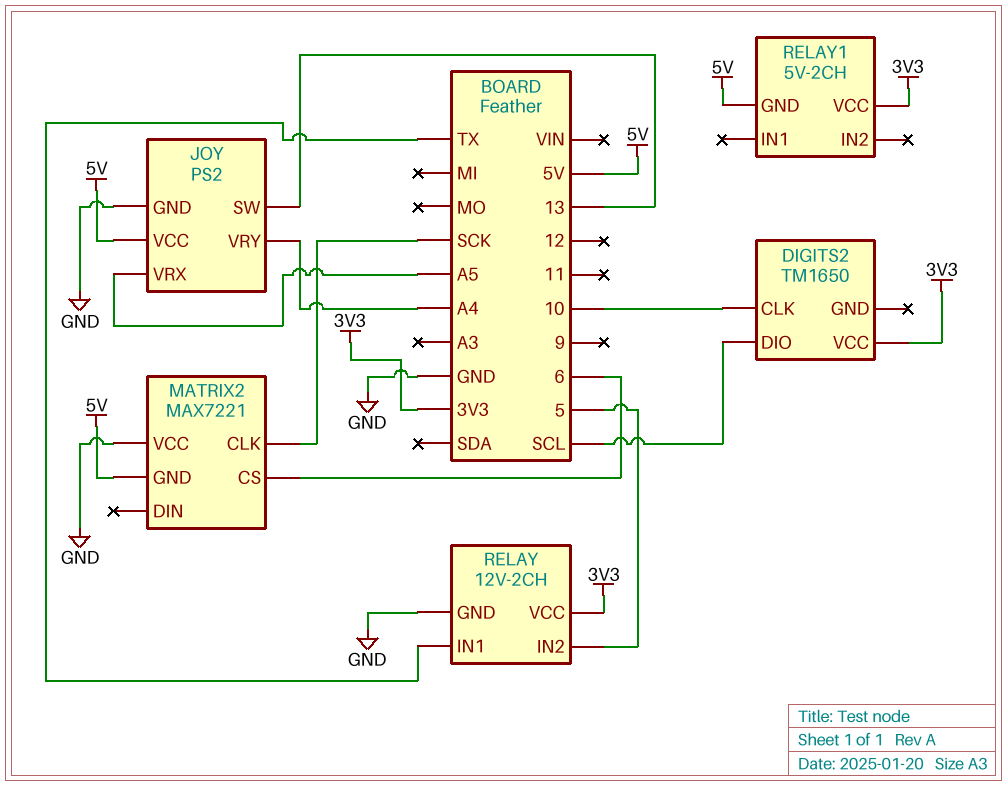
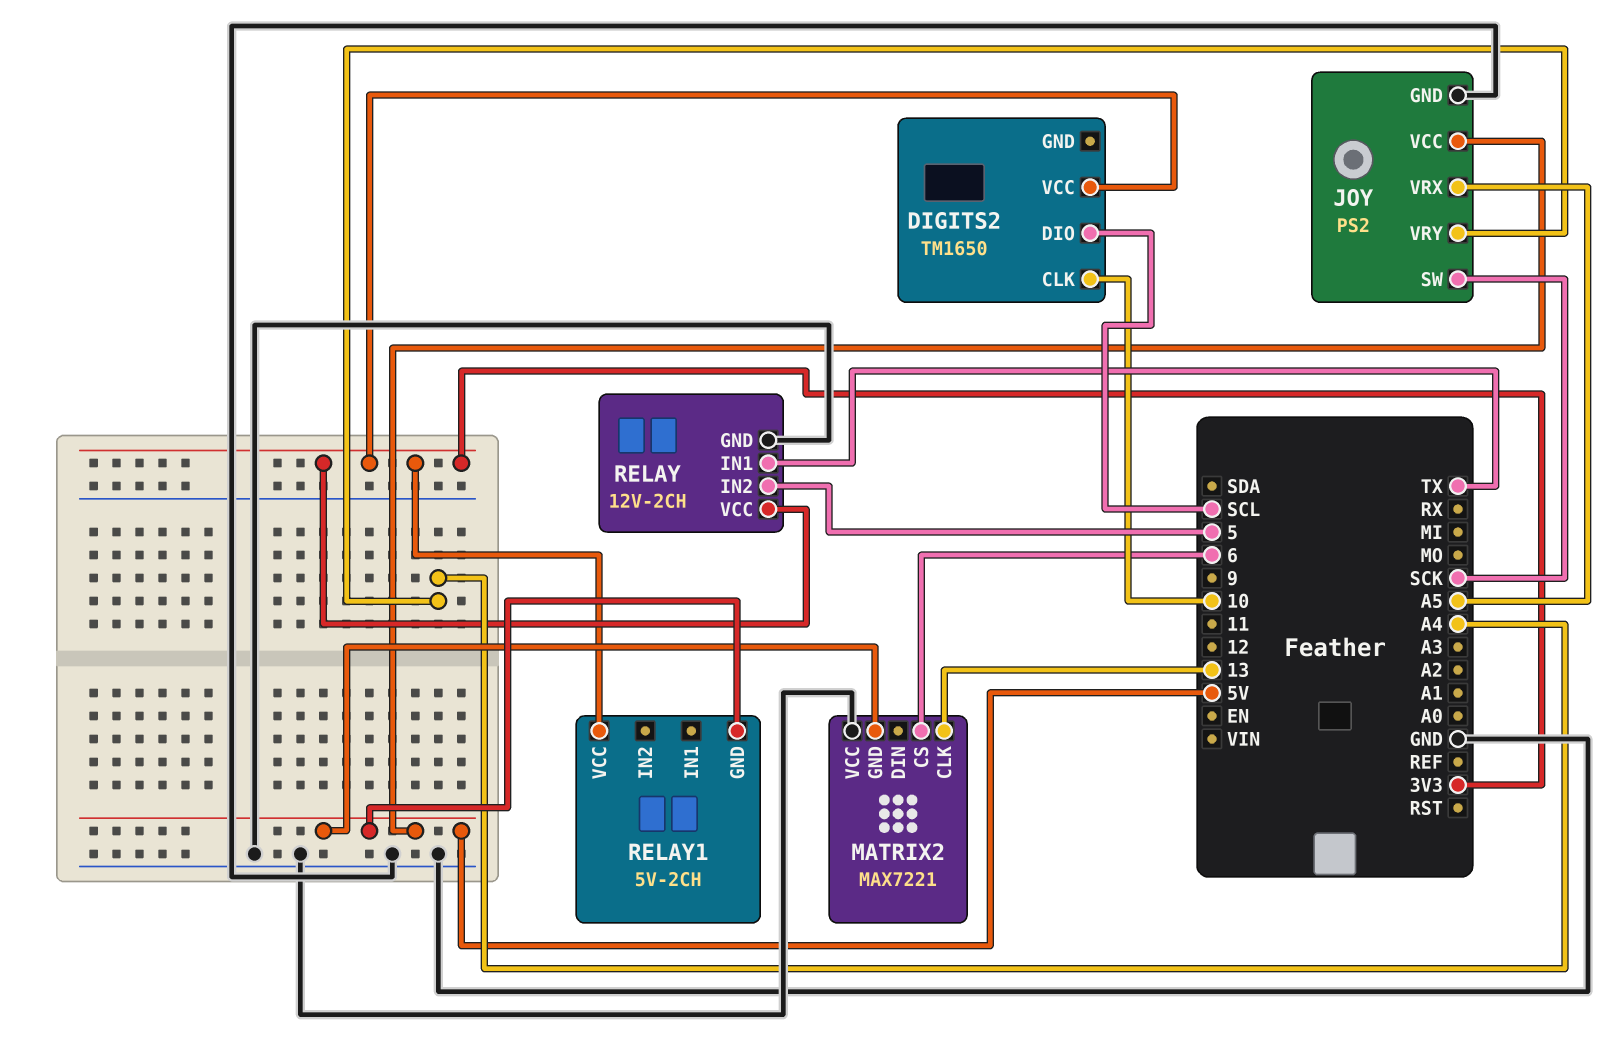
JOY pin SW: 13 -> SCK
MATRIX2 pin CLK: SCK -> 13

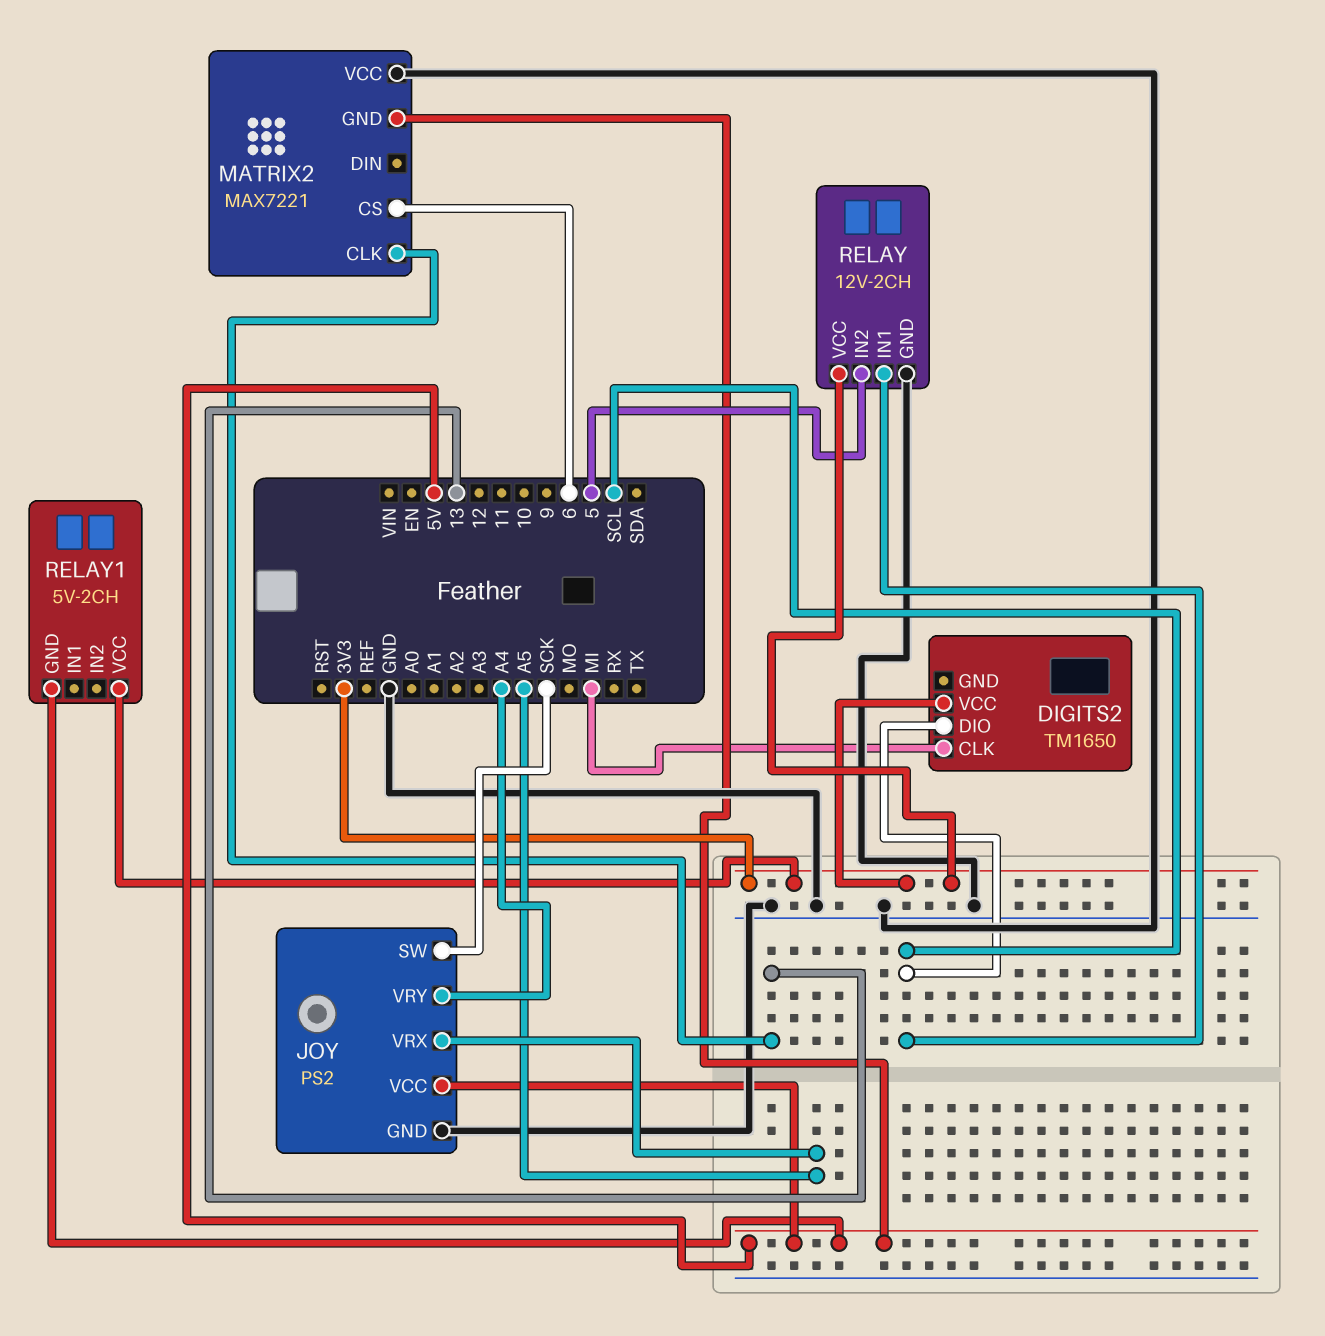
DIGITS2 pin CLK: 10 -> MI
RELAY pin IN1: TX -> SCL

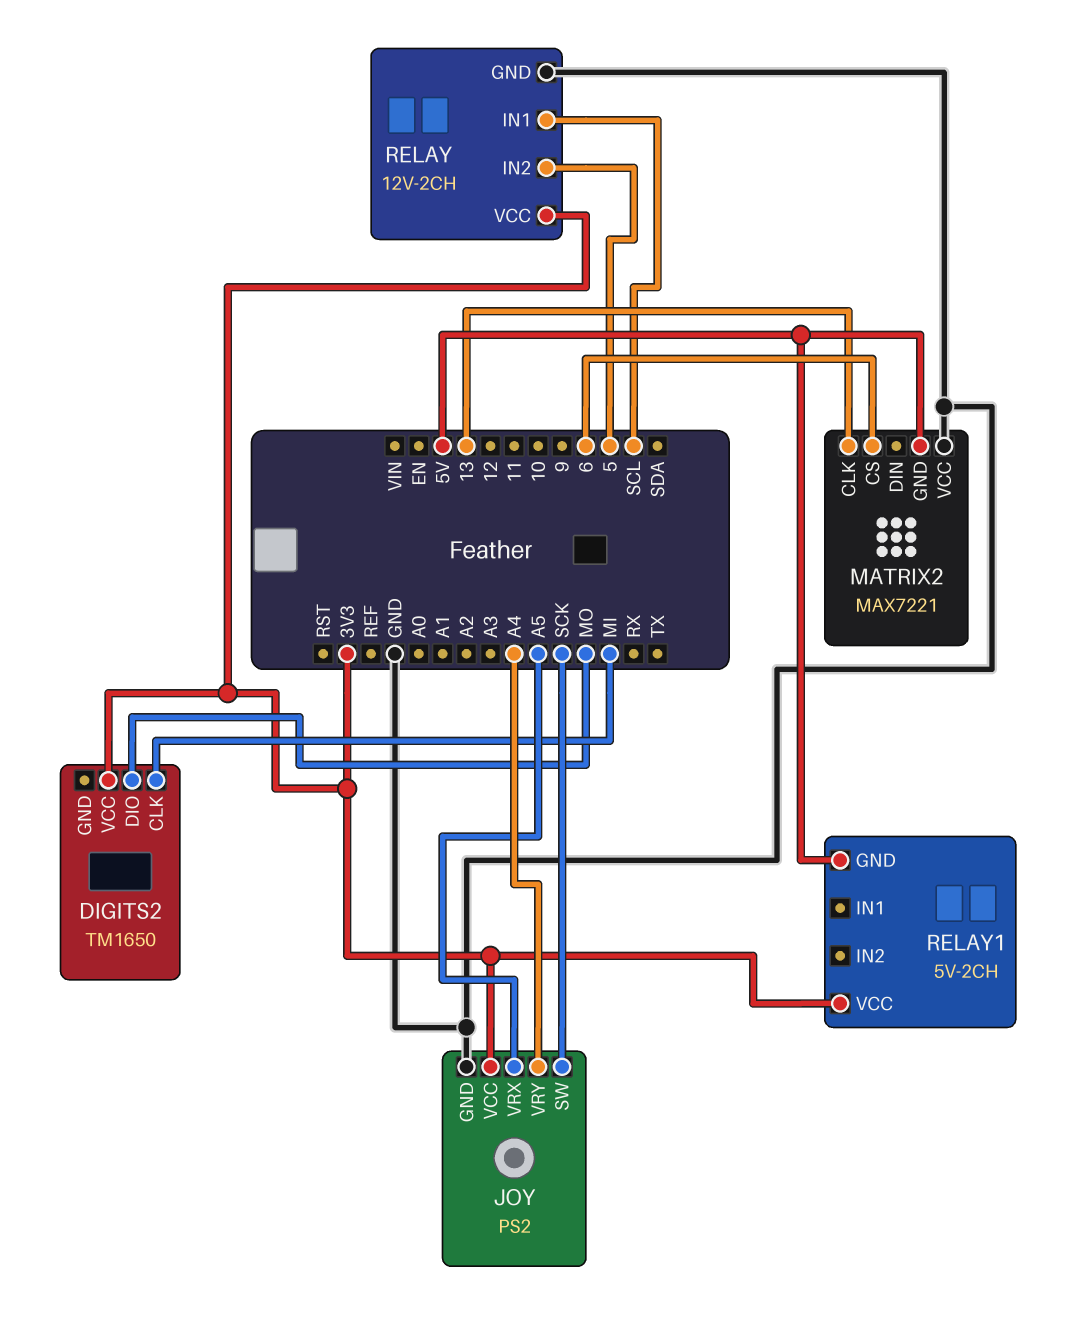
DIGITS2 pin DIO: SCL -> MO
JOY pin VCC: 5V -> 3V3

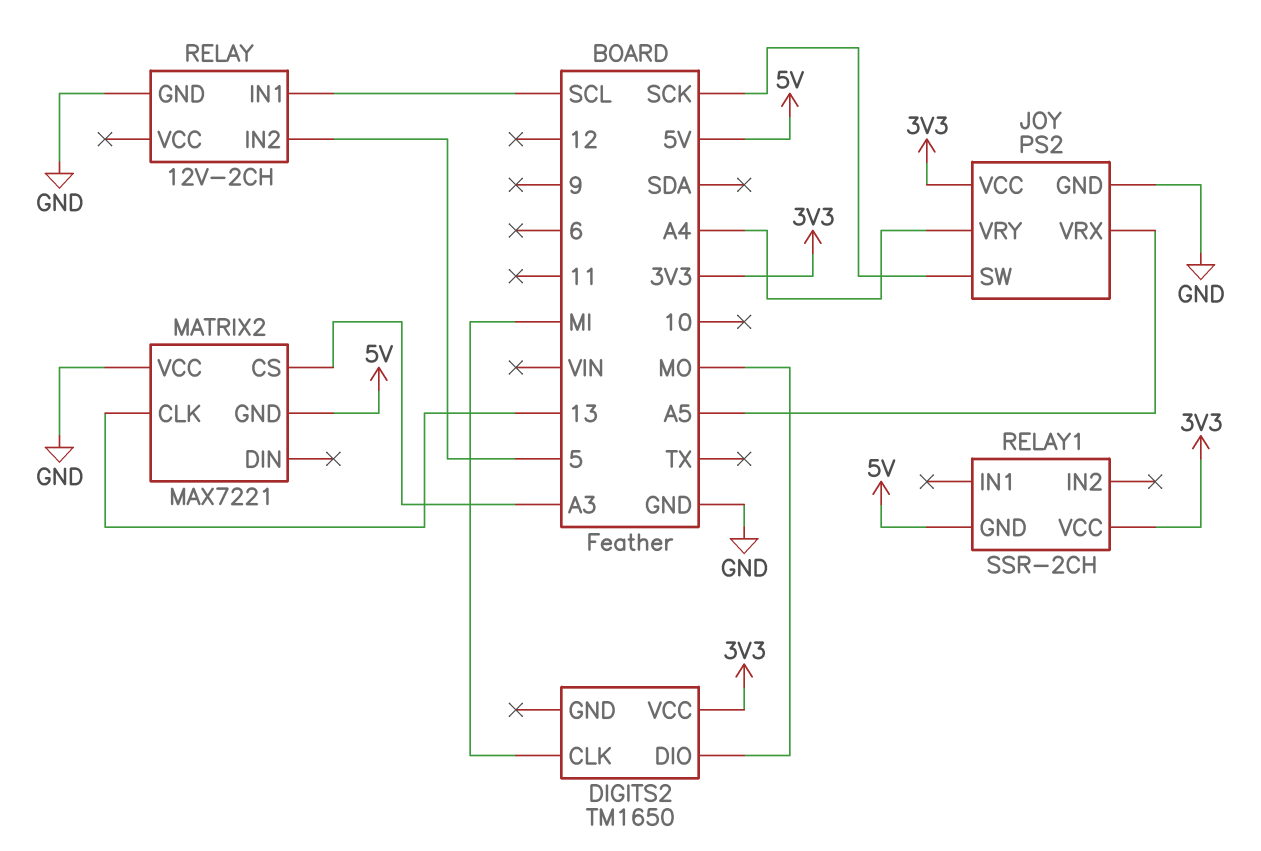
MATRIX2 pin CS: 6 -> A3
RELAY pin VCC: 3V3 -> none
RELAY1: 5V-2CH -> SSR-2CH

